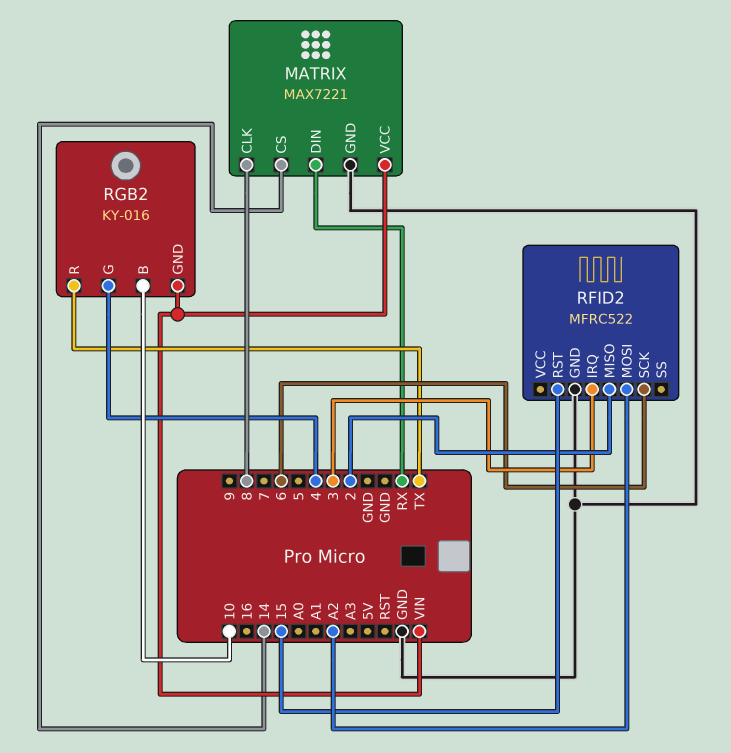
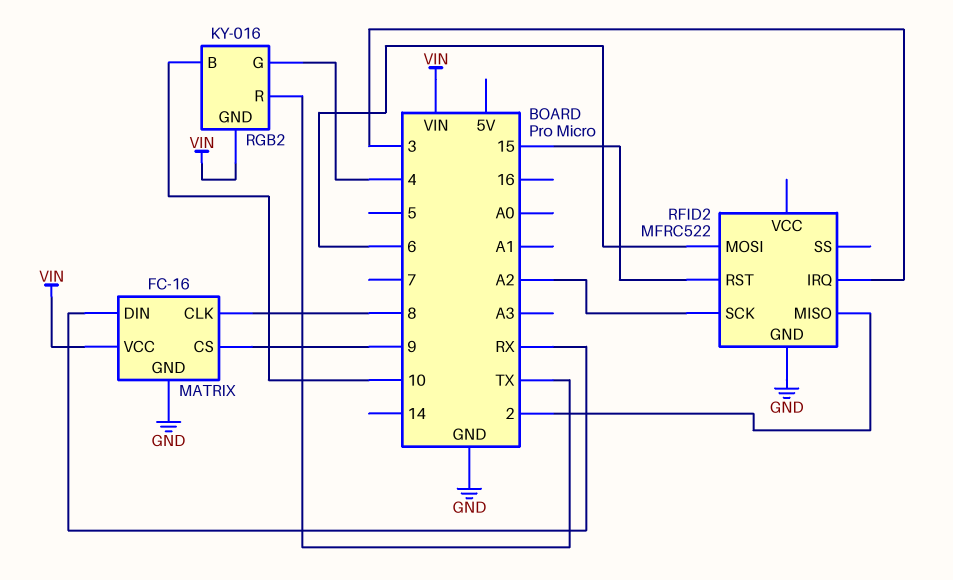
MATRIX: MAX7221 -> FC-16
MATRIX pin CS: 14 -> 9
RFID2 pin MOSI: A2 -> 6
RFID2 pin SCK: 6 -> A2

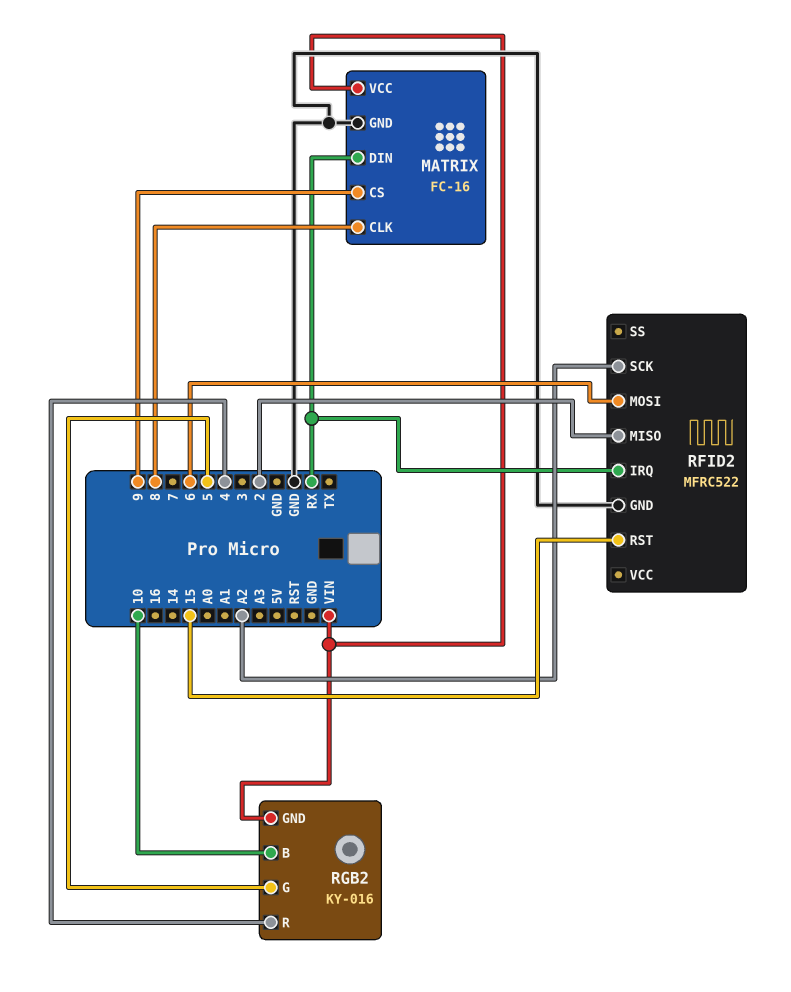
RFID2 pin IRQ: 3 -> RX
RGB2 pin G: 4 -> 5
RGB2 pin R: TX -> 4

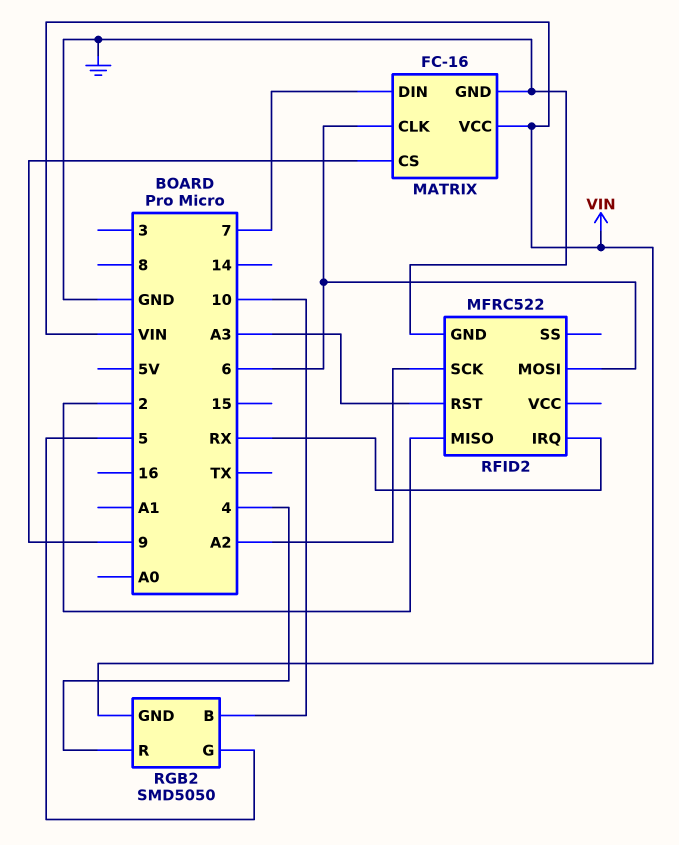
MATRIX pin CLK: 8 -> 6
MATRIX pin DIN: RX -> 7
RFID2 pin RST: 15 -> A3
RGB2: KY-016 -> SMD5050

